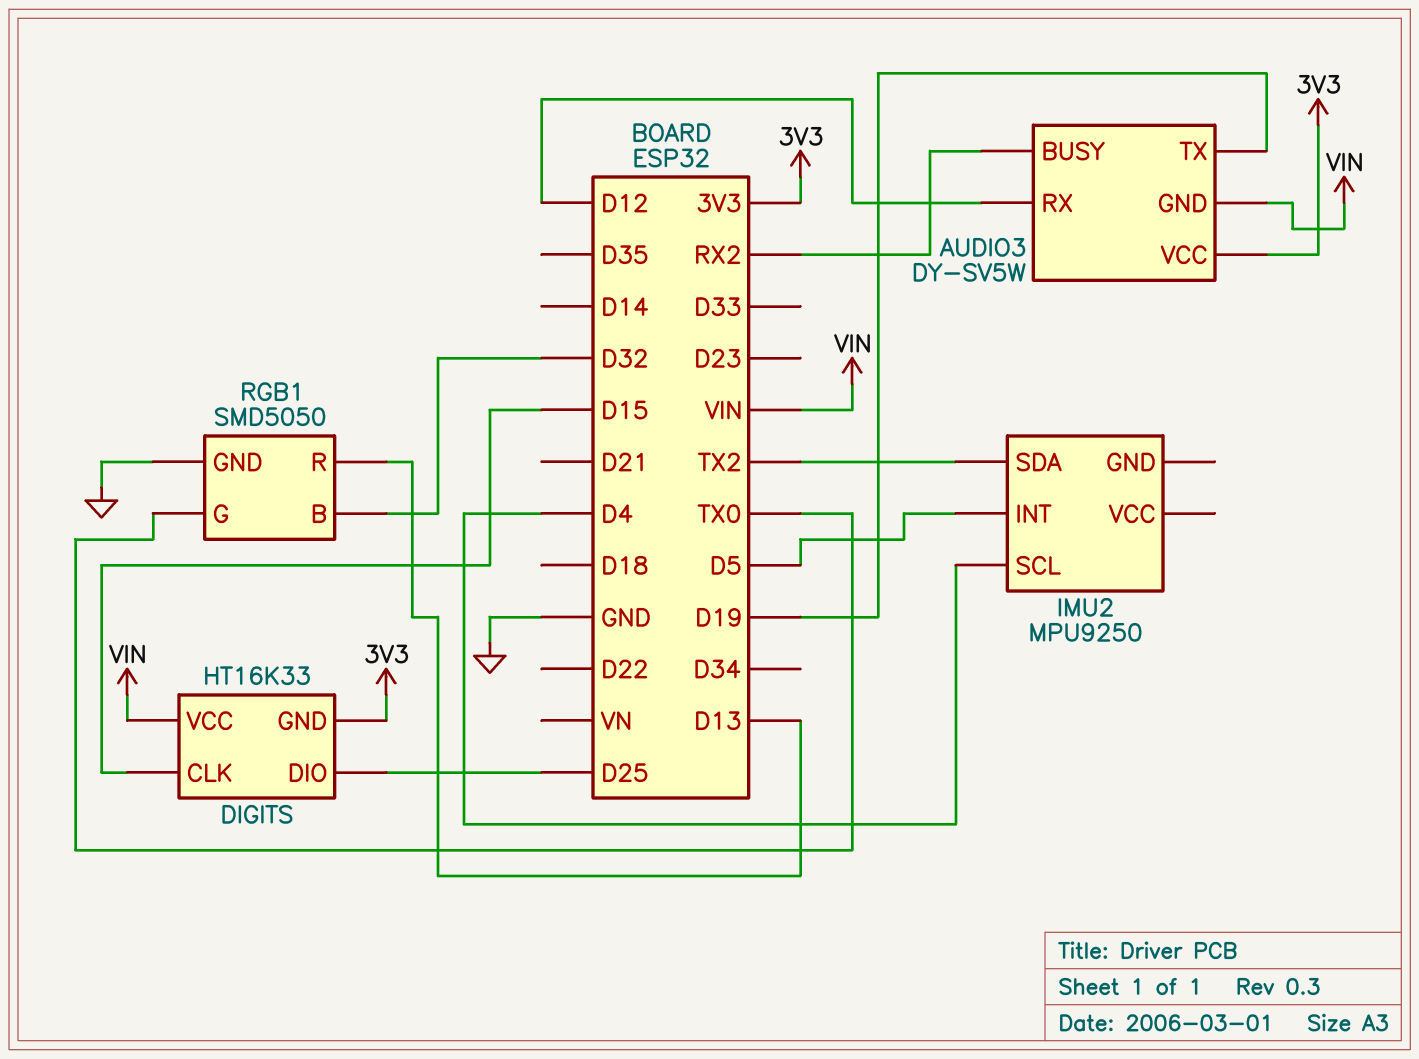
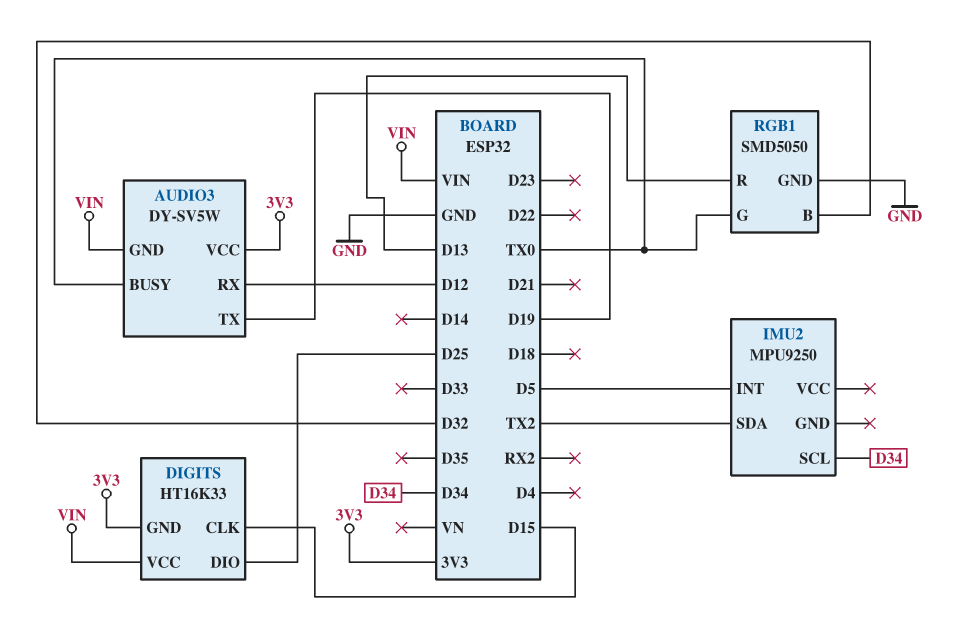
AUDIO3 pin BUSY: RX2 -> TX0
IMU2 pin SCL: D4 -> D34

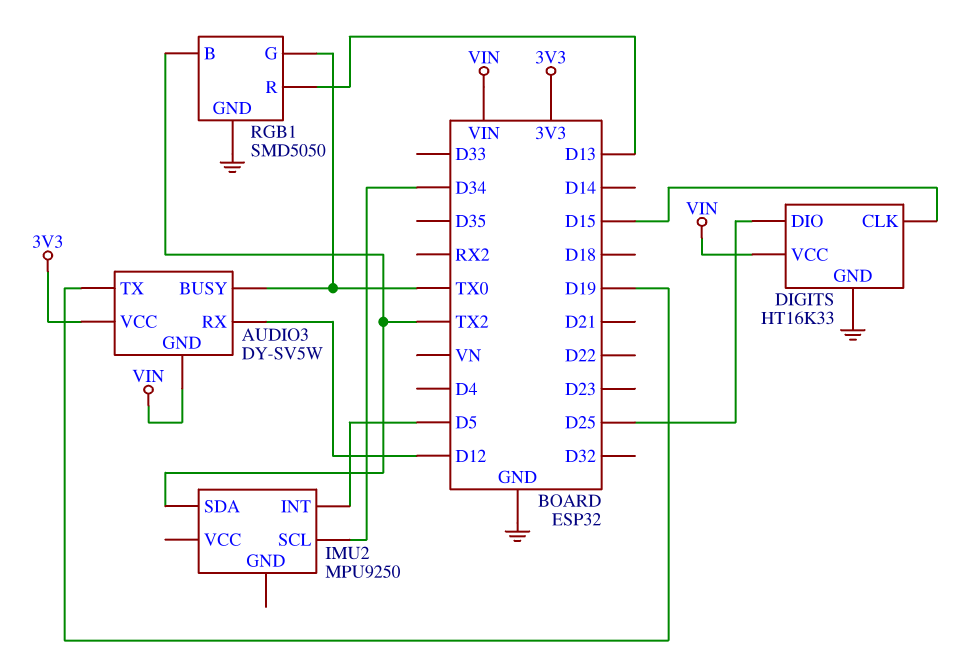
DIGITS pin GND: 3V3 -> GND
RGB1 pin B: D32 -> TX2

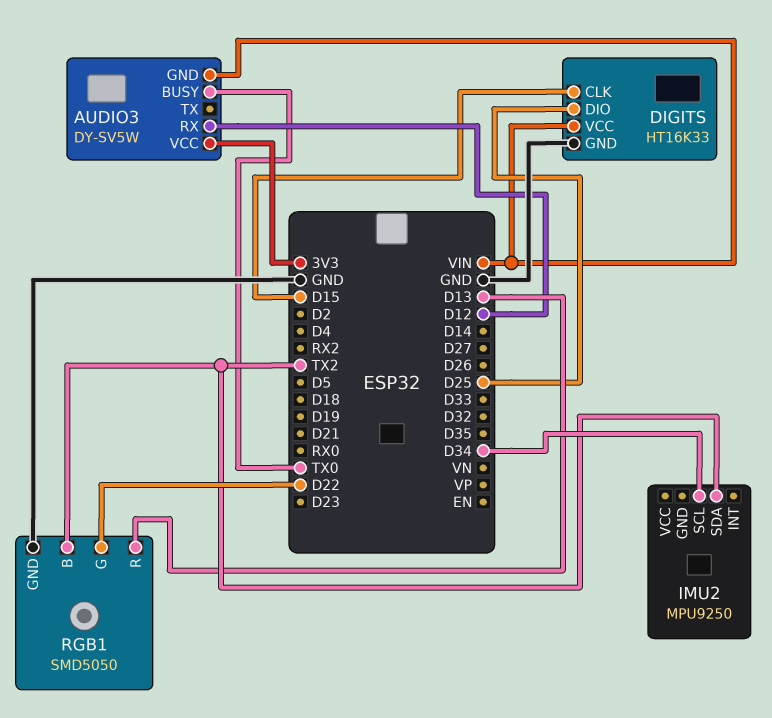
AUDIO3 pin TX: D19 -> none
IMU2 pin INT: D5 -> none
RGB1 pin G: TX0 -> D22

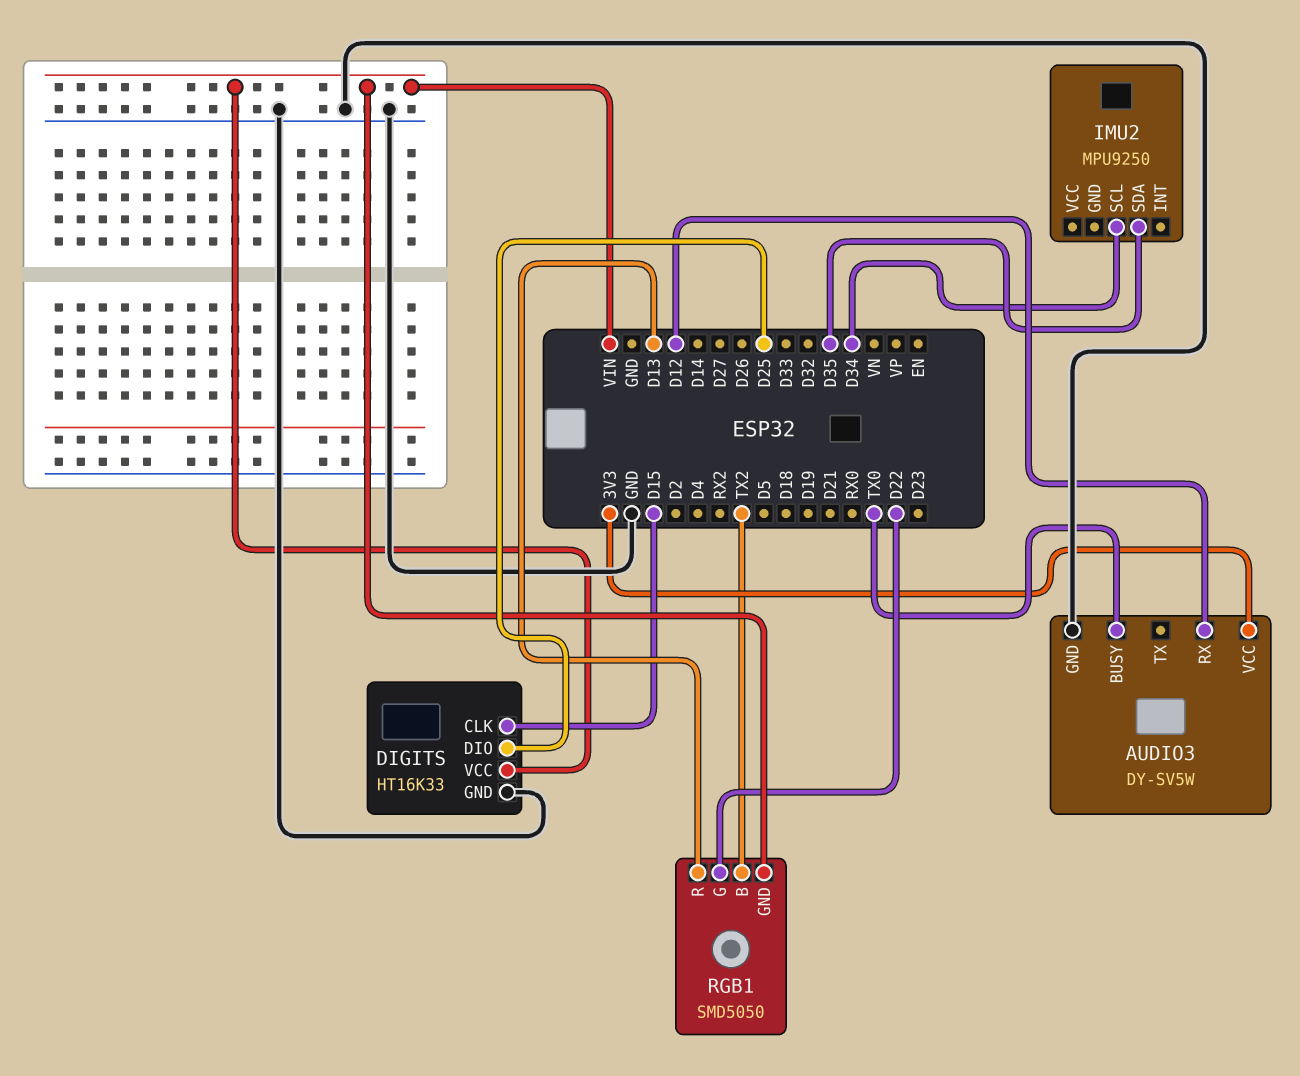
AUDIO3 pin GND: VIN -> GND
IMU2 pin SDA: TX2 -> D35
RGB1 pin GND: GND -> VIN

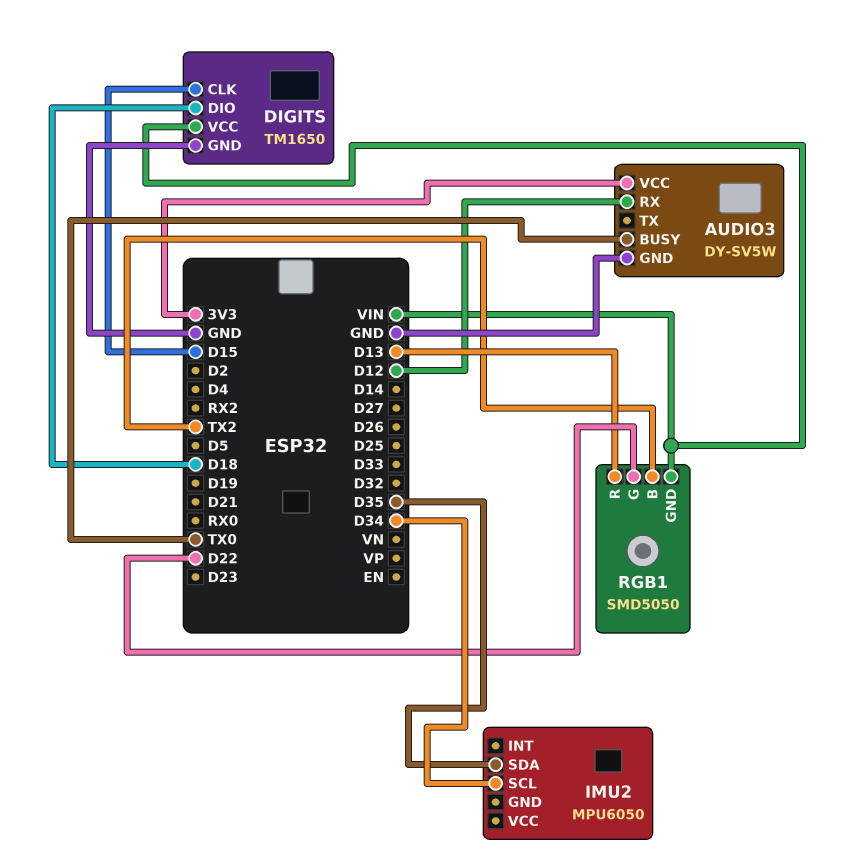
DIGITS: HT16K33 -> TM1650
DIGITS pin DIO: D25 -> D18
IMU2: MPU9250 -> MPU6050

